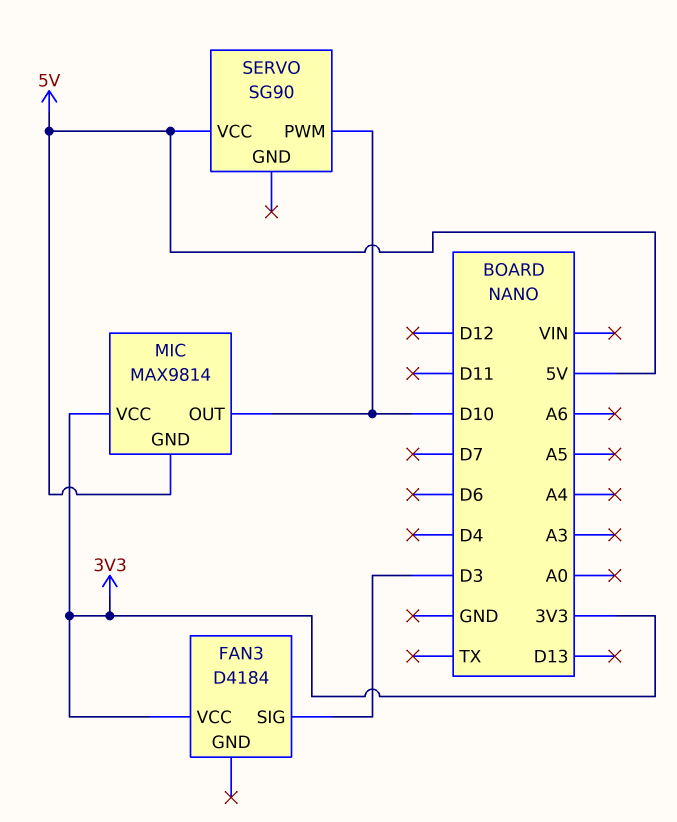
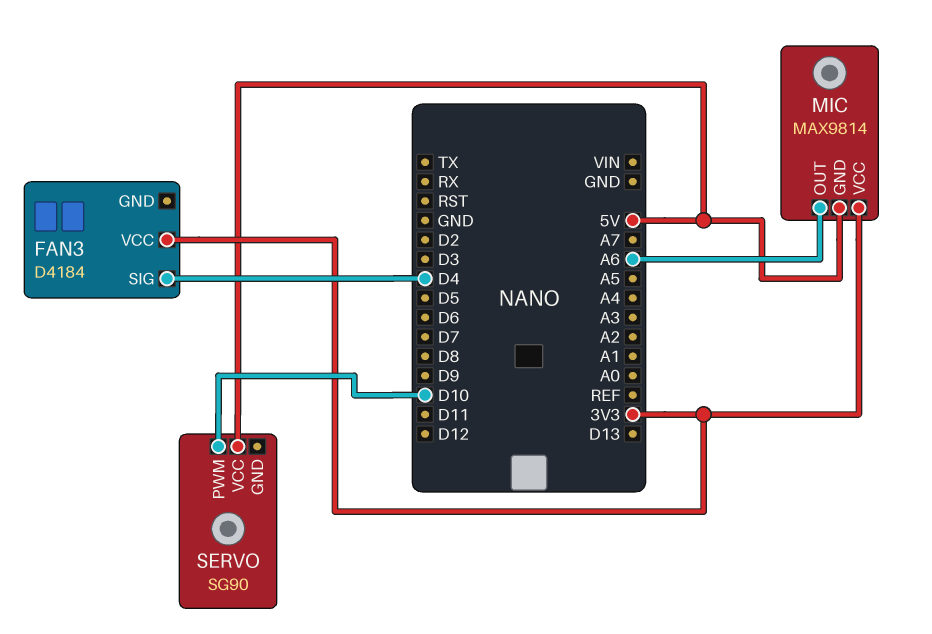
FAN3 pin SIG: D3 -> D4
MIC pin OUT: D10 -> A6

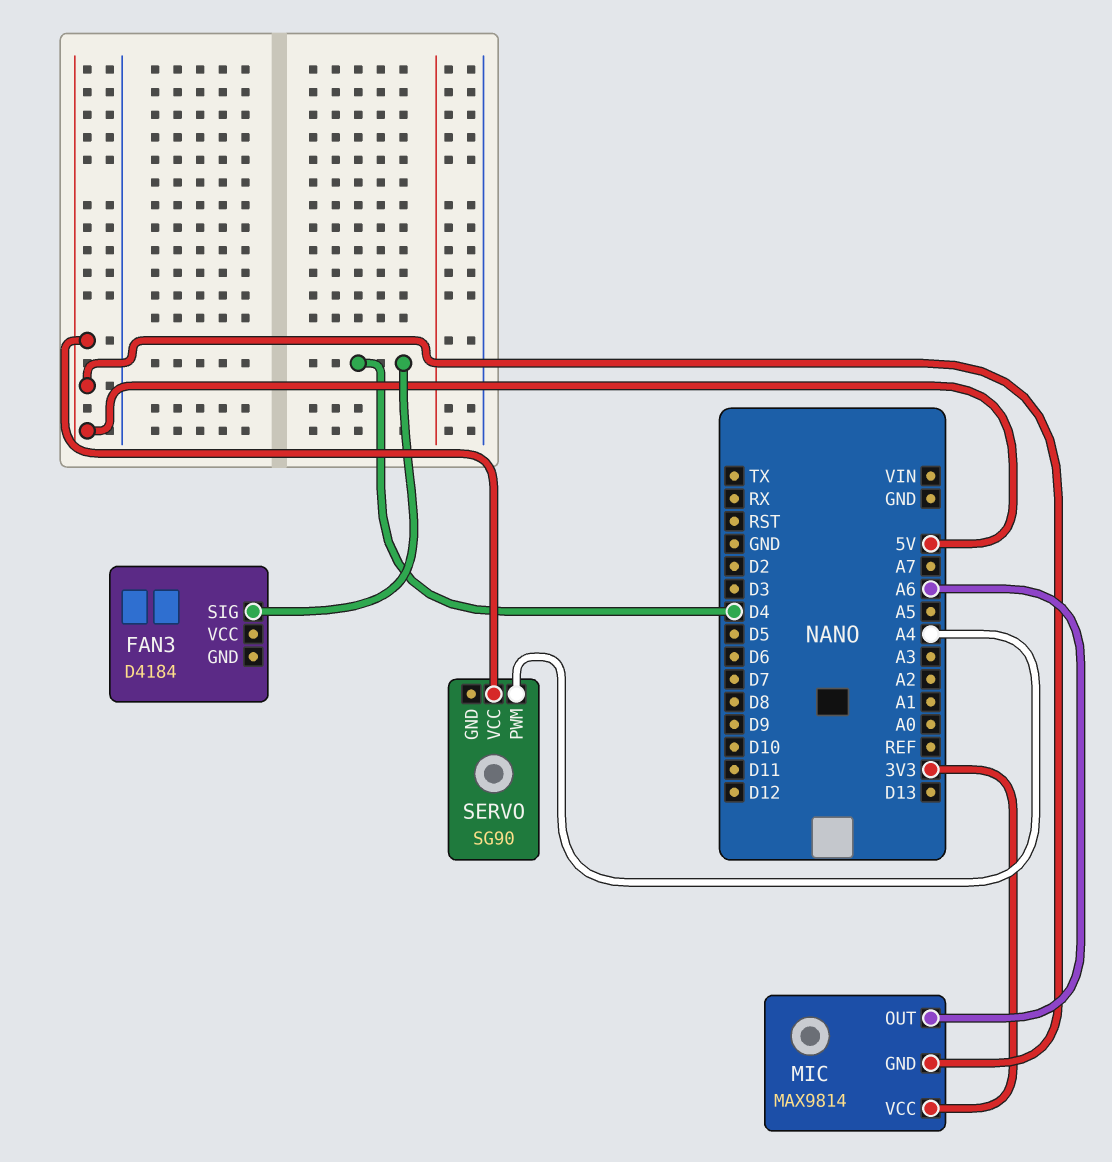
FAN3 pin VCC: 3V3 -> none
SERVO pin PWM: D10 -> A4

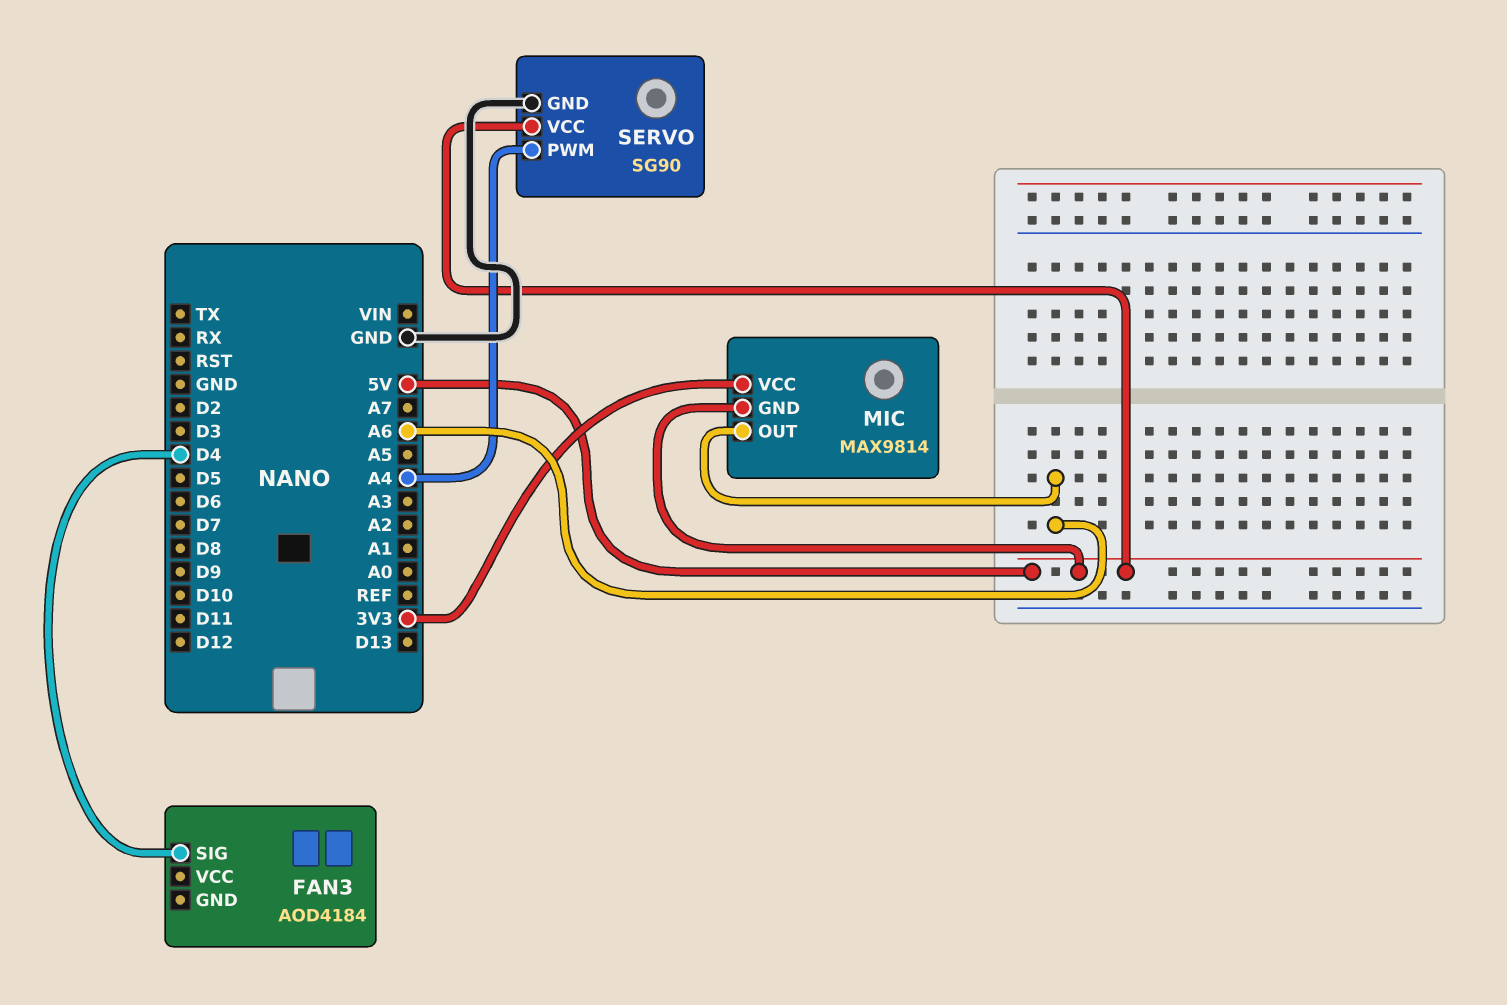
FAN3: D4184 -> AOD4184
SERVO pin GND: none -> GND

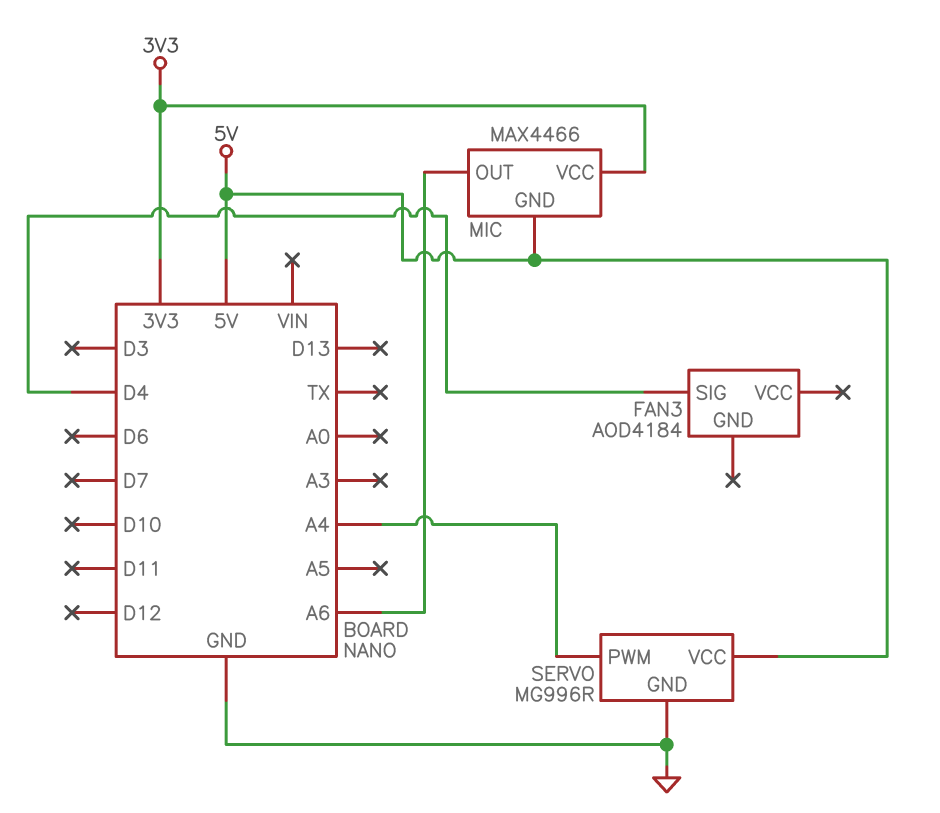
MIC: MAX9814 -> MAX4466
SERVO: SG90 -> MG996R

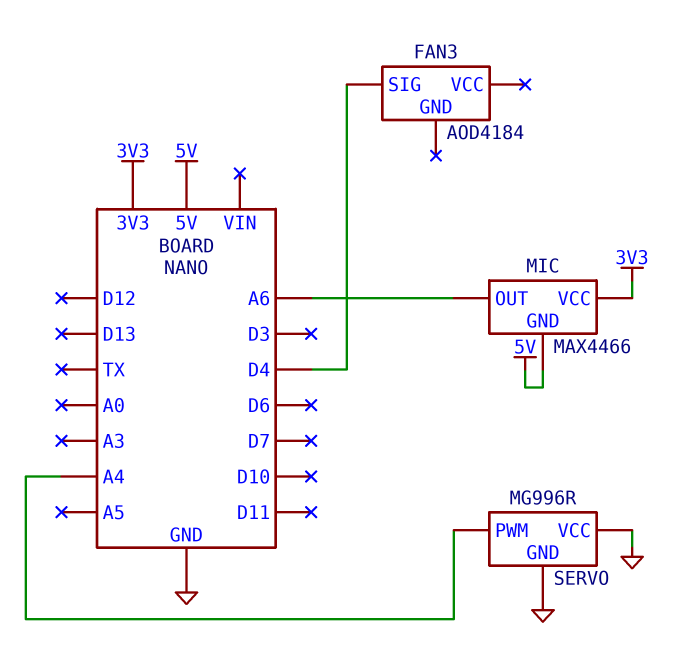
SERVO pin VCC: 5V -> GND

